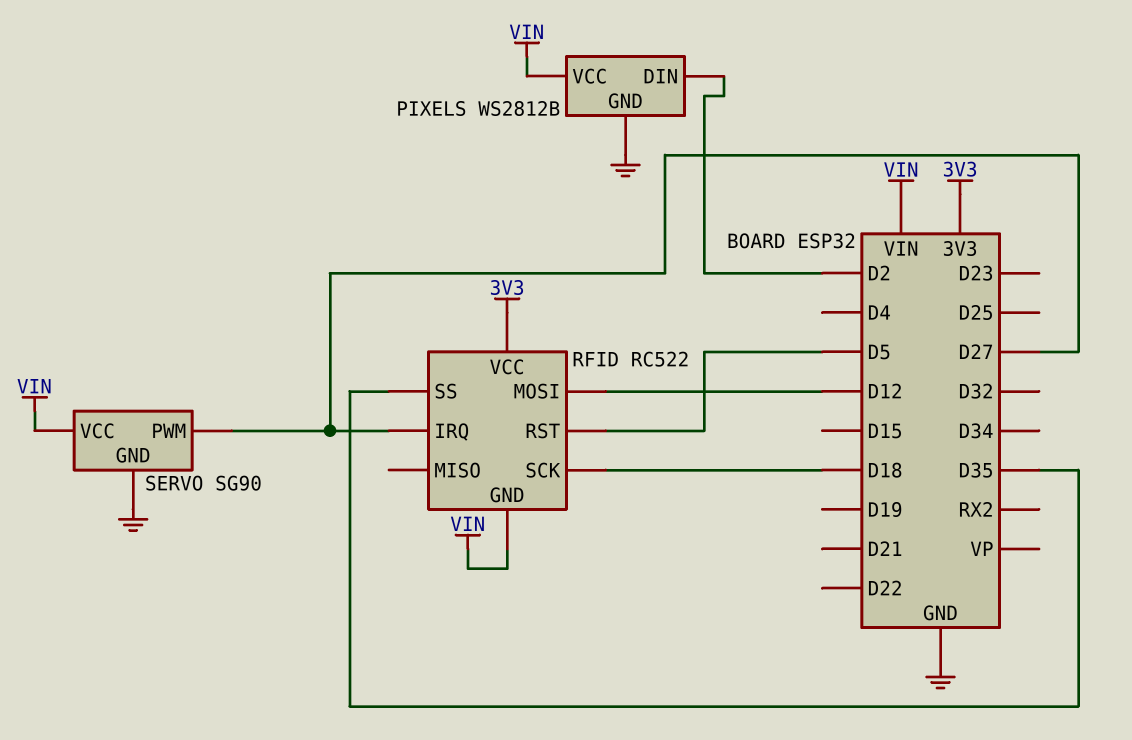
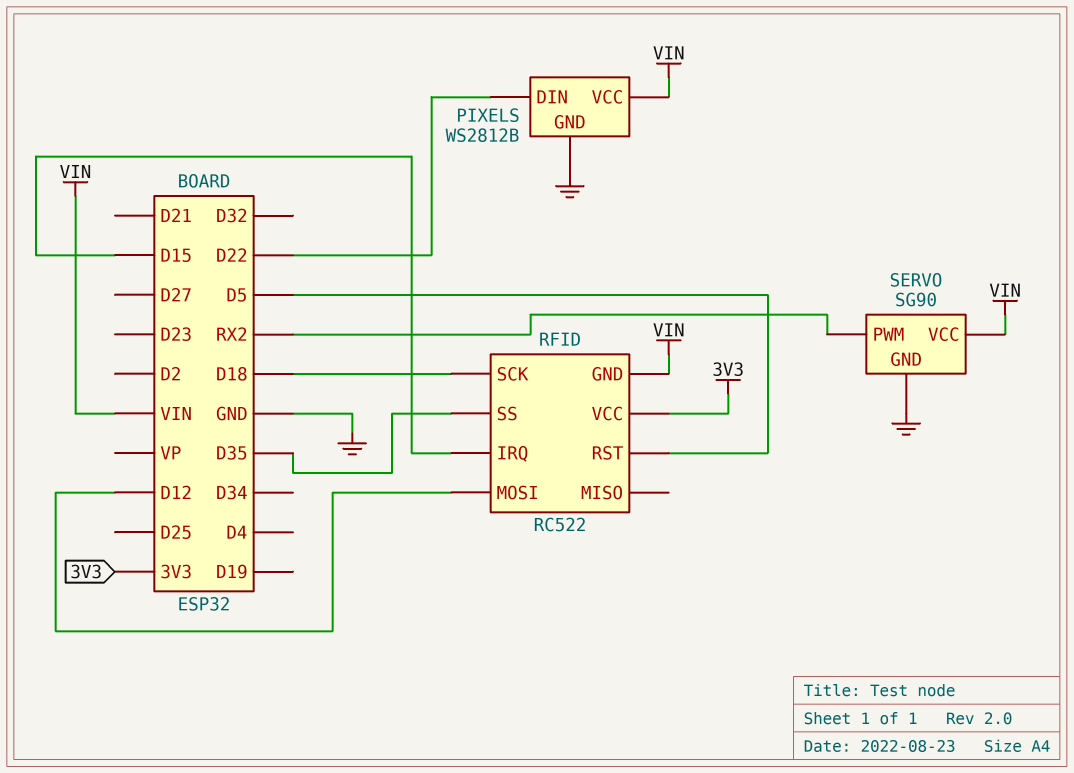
PIXELS pin DIN: D2 -> D22
RFID pin IRQ: D27 -> D15
SERVO pin PWM: D27 -> RX2

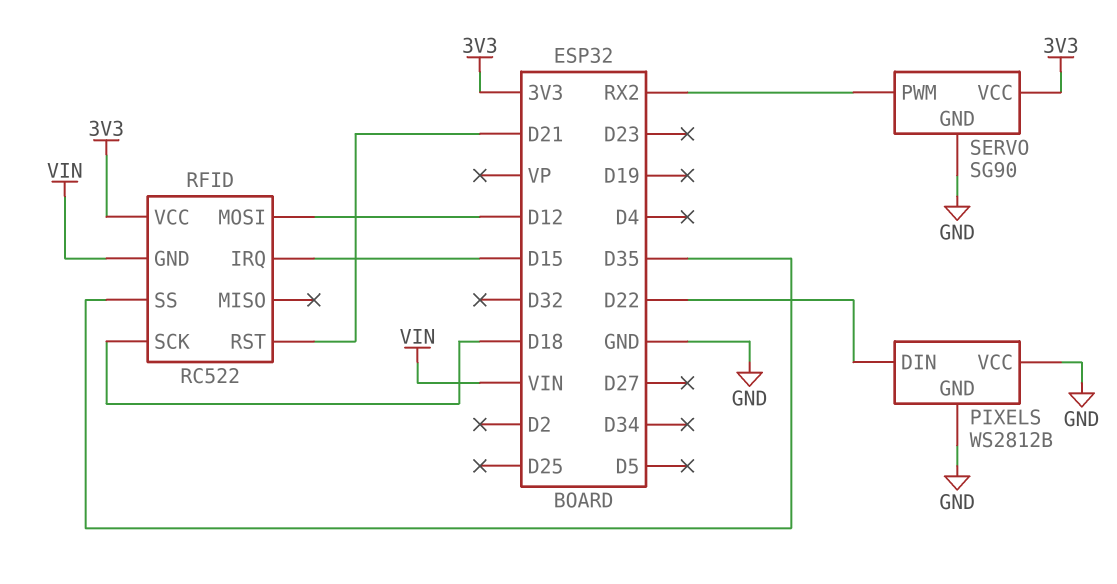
PIXELS pin VCC: VIN -> GND
RFID pin RST: D5 -> D21
SERVO pin VCC: VIN -> 3V3

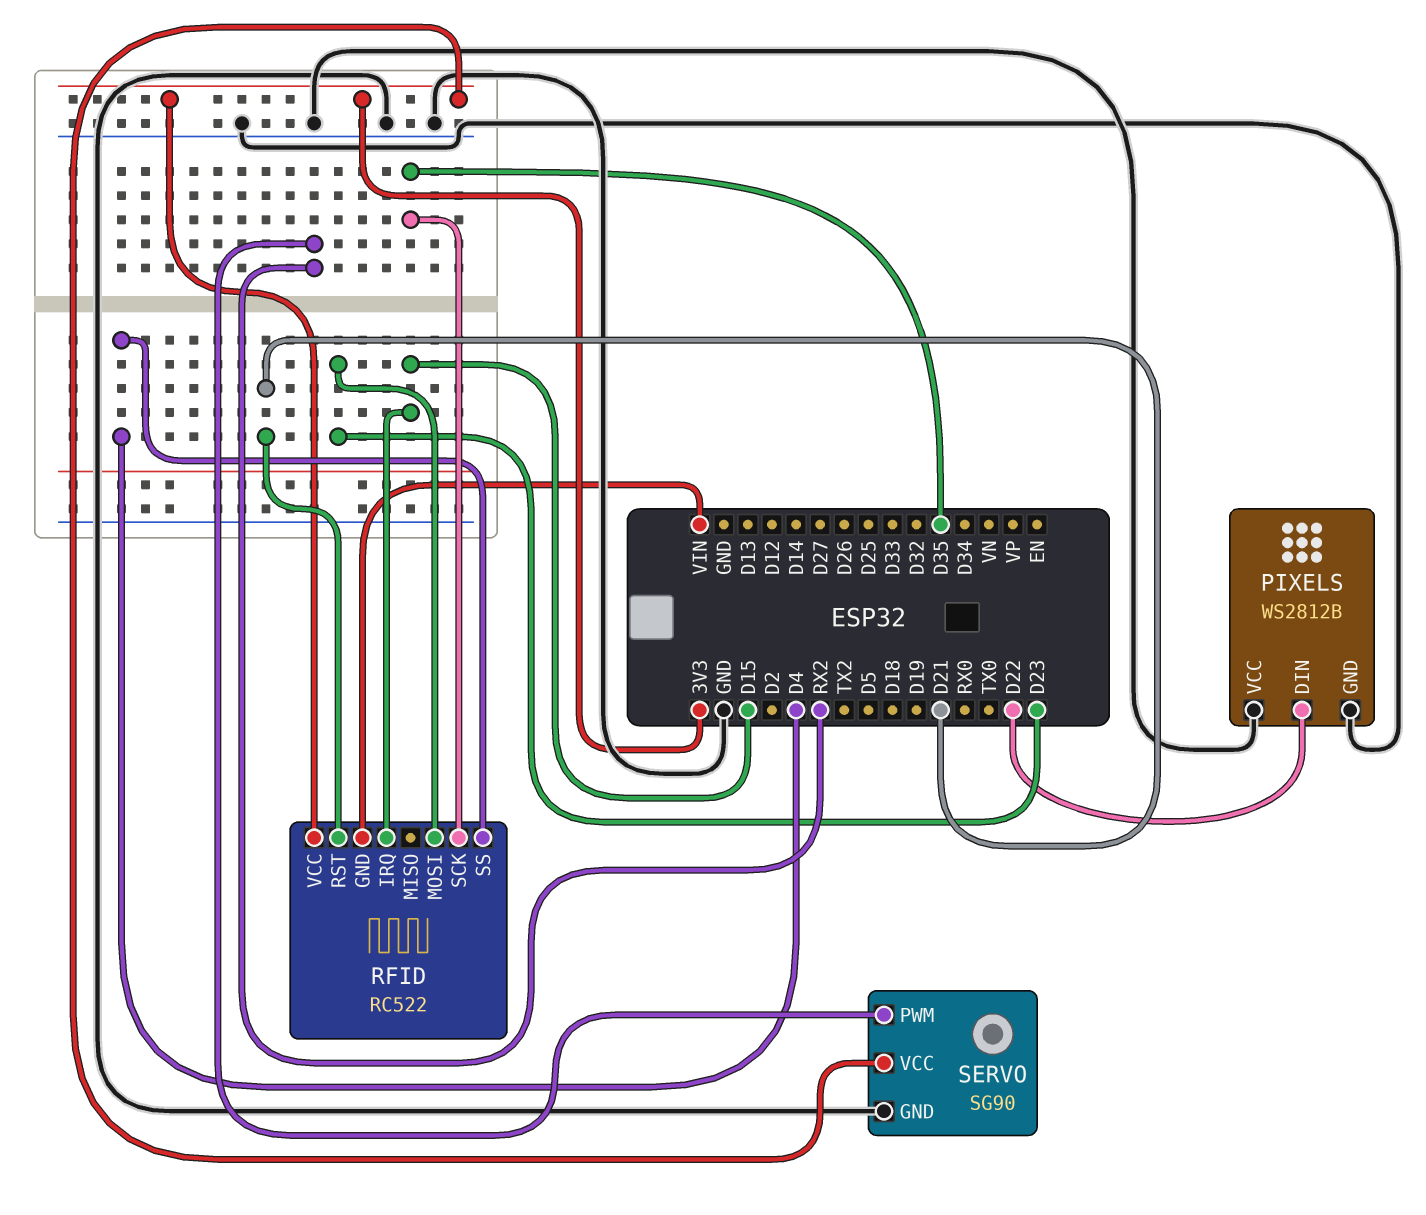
RFID pin MOSI: D12 -> D23
RFID pin SCK: D18 -> D35
RFID pin SS: D35 -> D4

